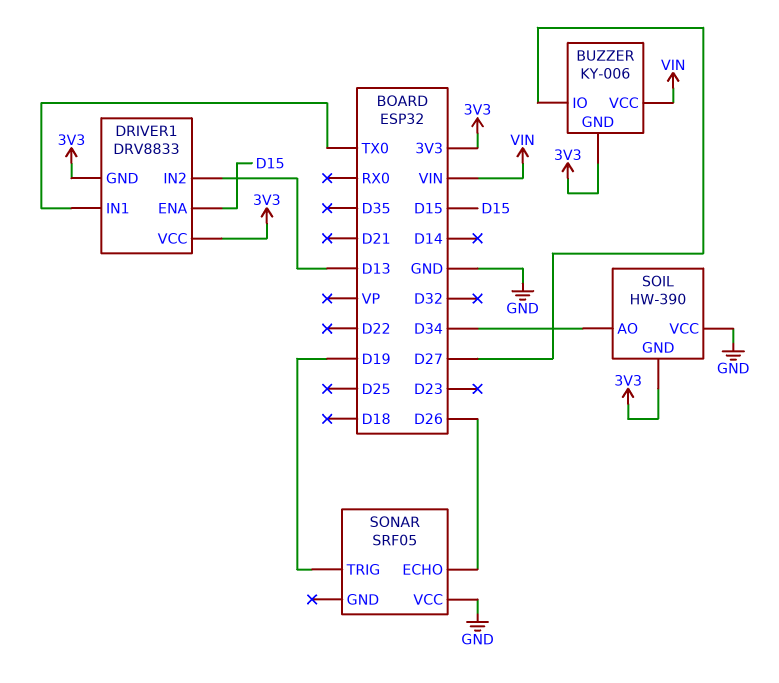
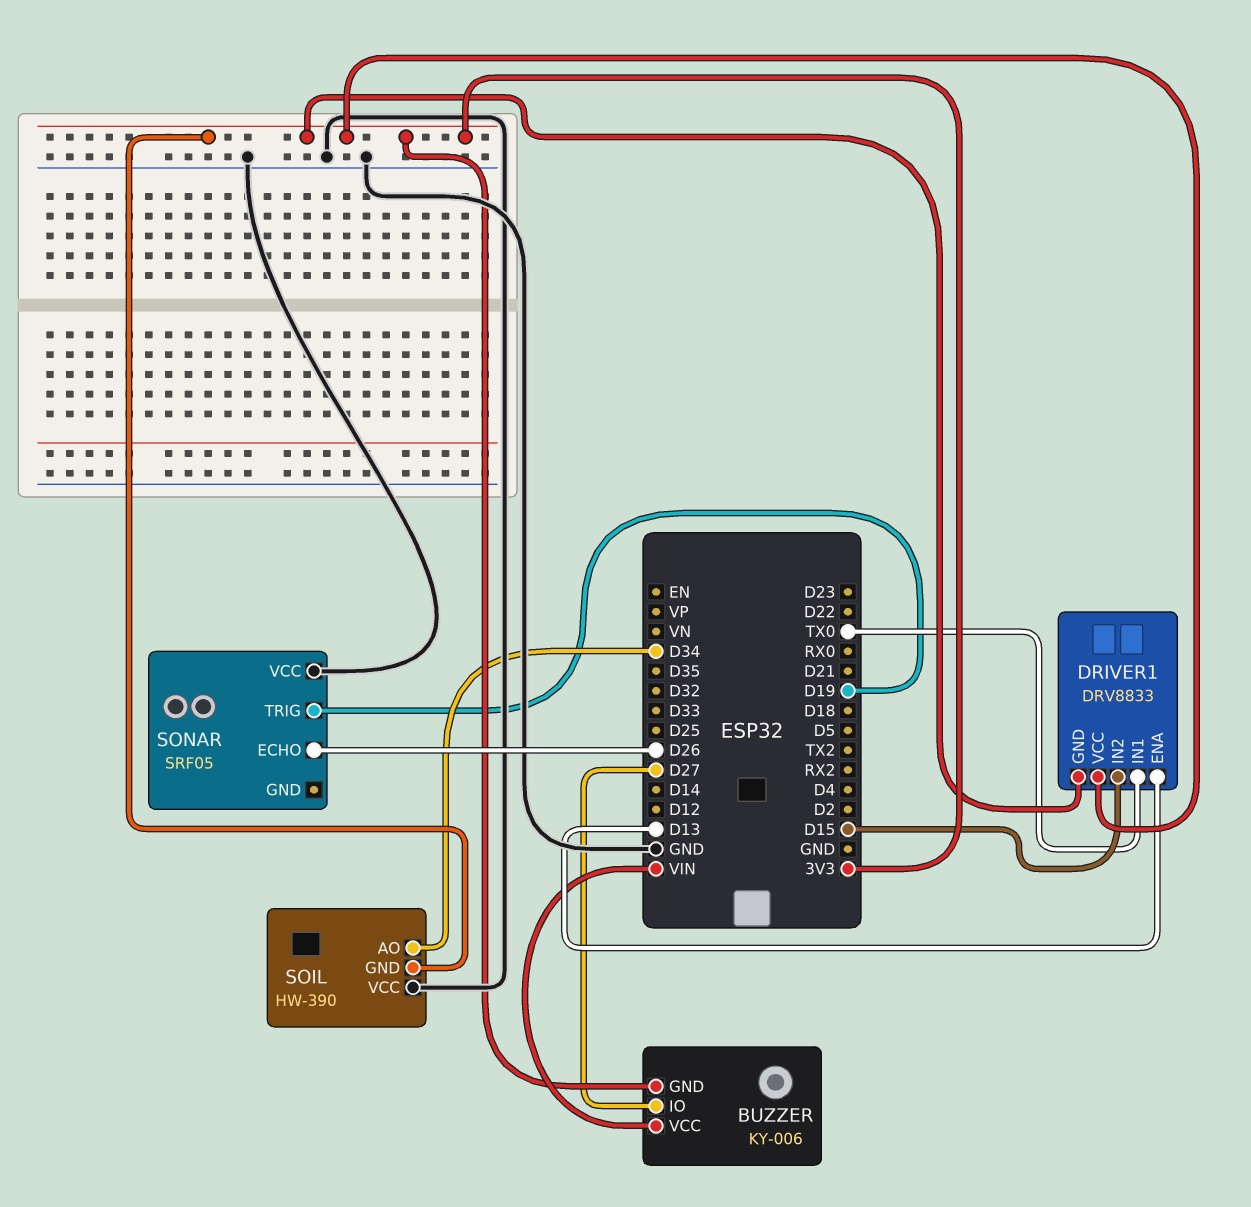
DRIVER1 pin ENA: D15 -> D13
DRIVER1 pin IN2: D13 -> D15

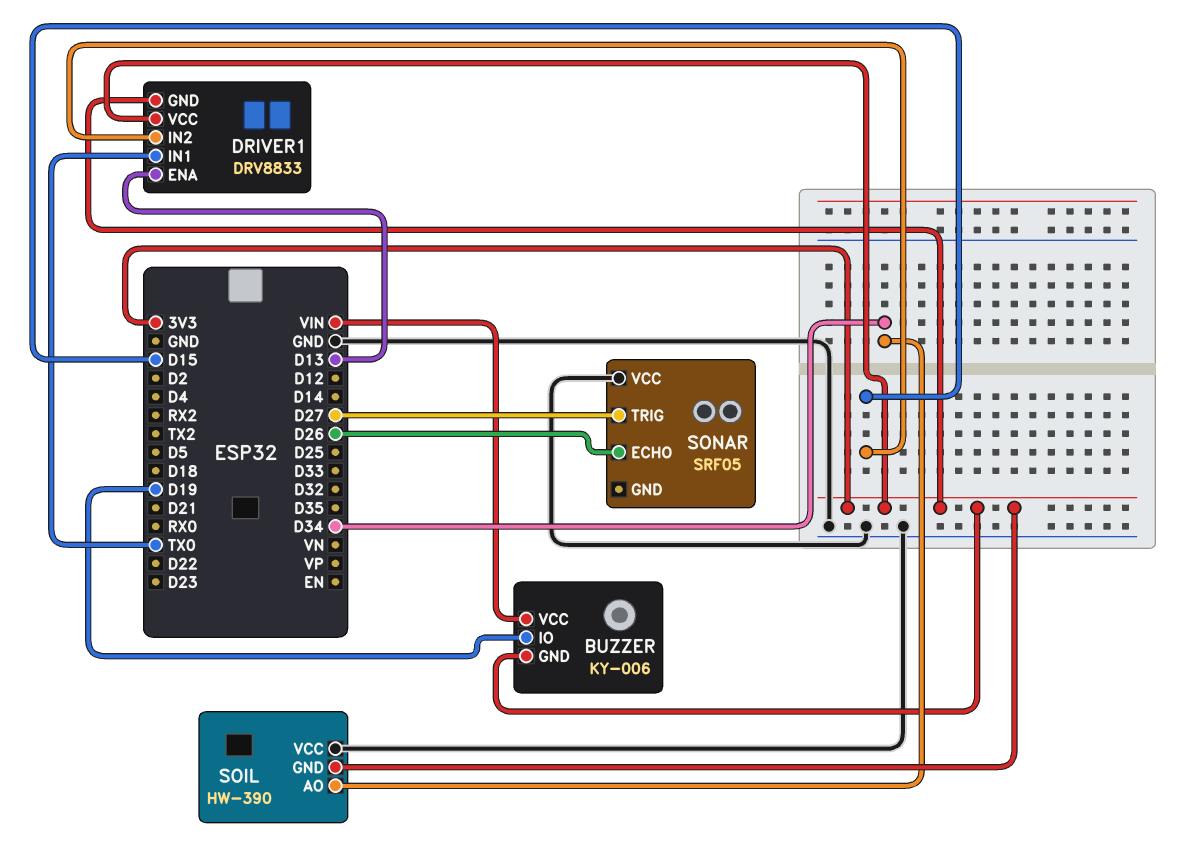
BUZZER pin IO: D27 -> D19
SONAR pin TRIG: D19 -> D27

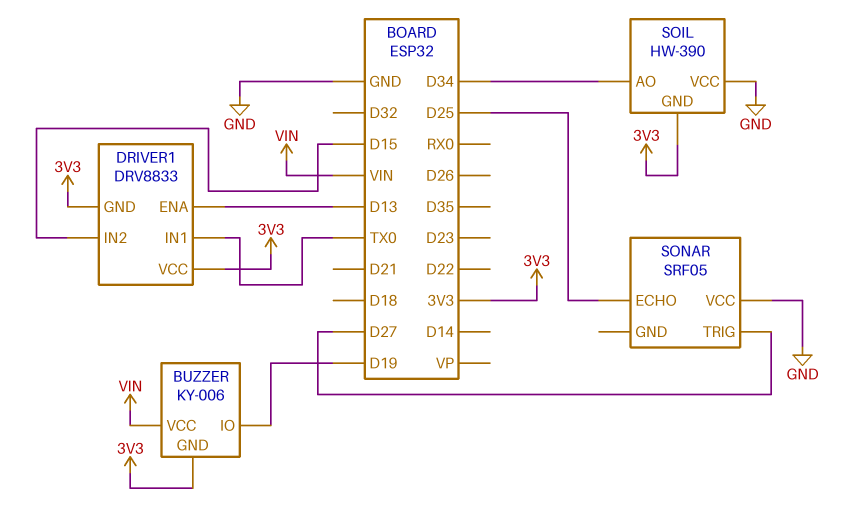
SONAR pin ECHO: D26 -> D25

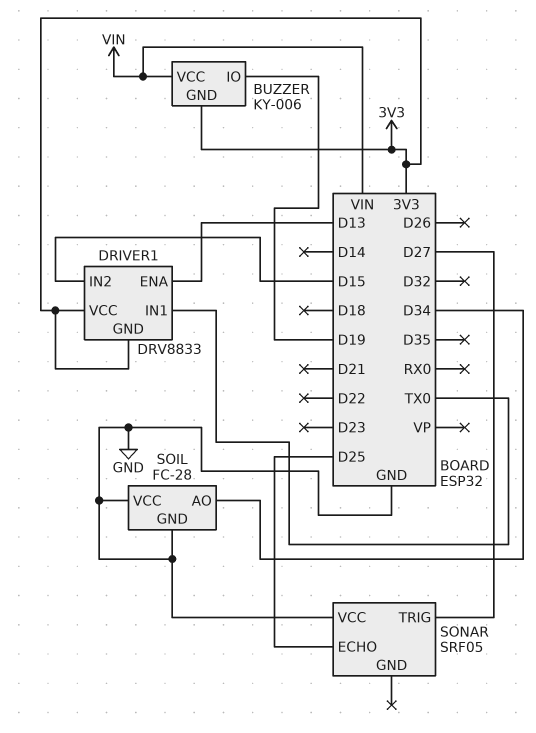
SOIL: HW-390 -> FC-28
SOIL pin GND: 3V3 -> GND

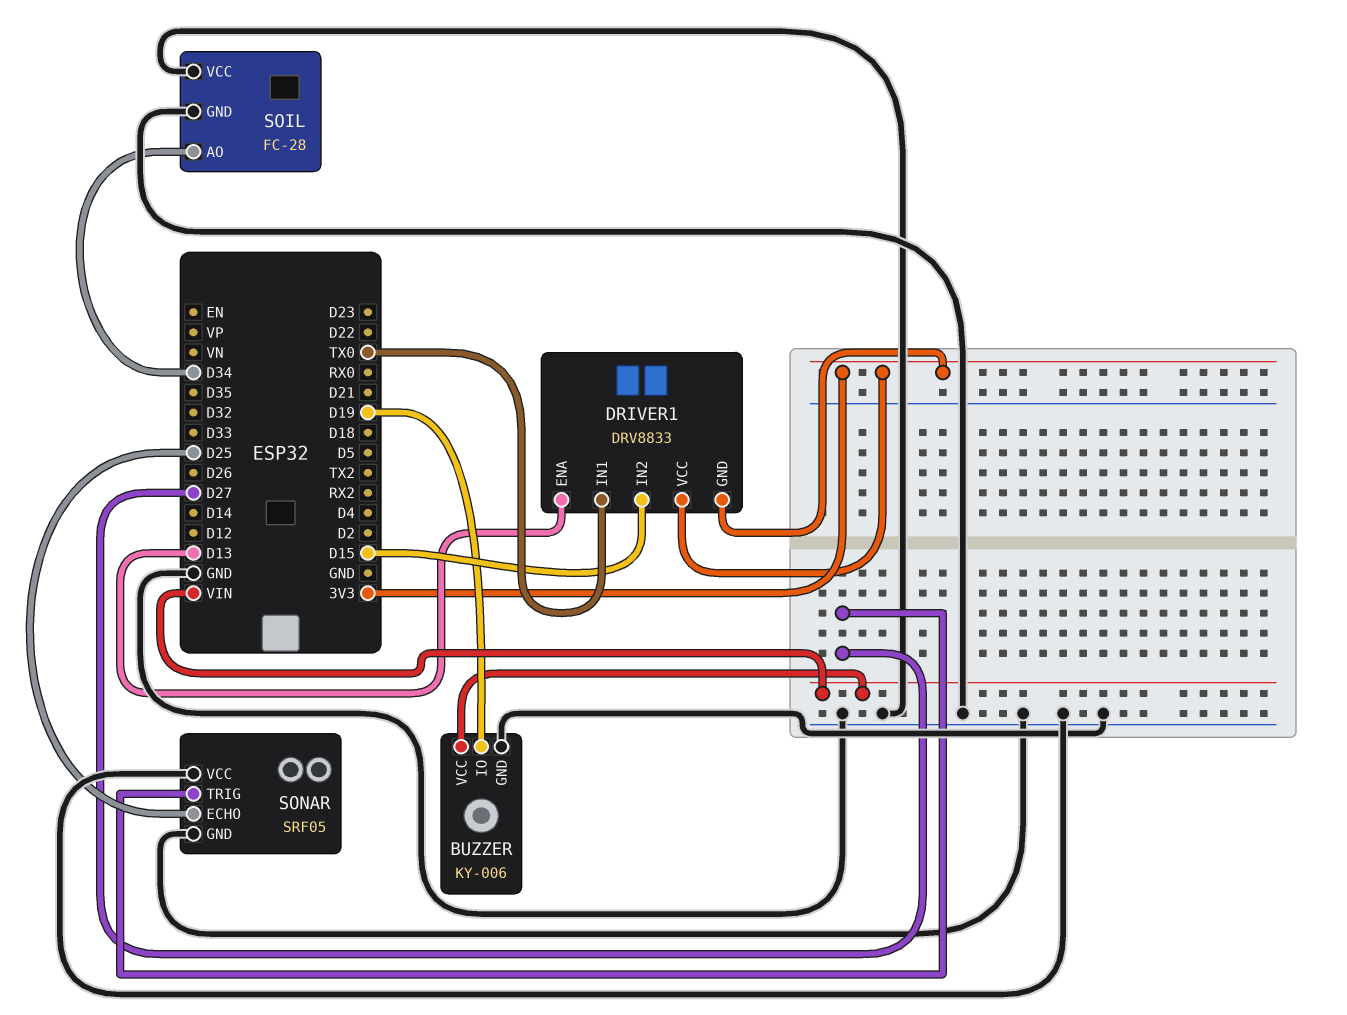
BUZZER pin GND: 3V3 -> GND
SONAR pin GND: none -> GND

